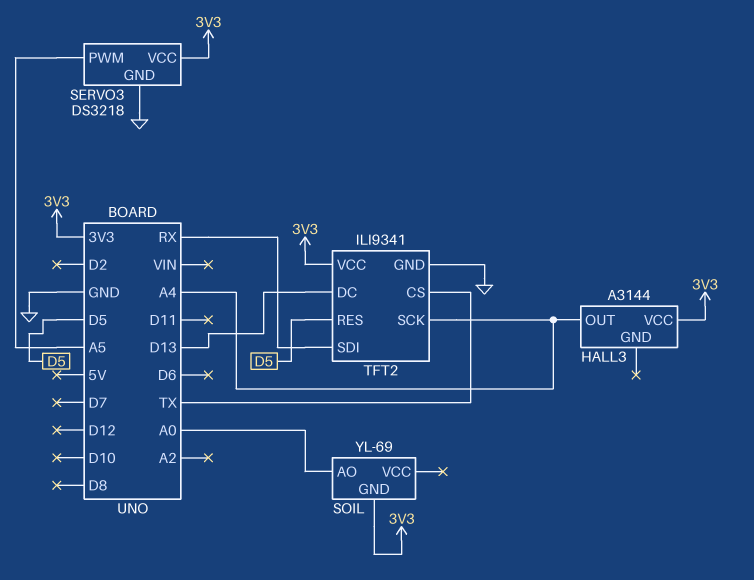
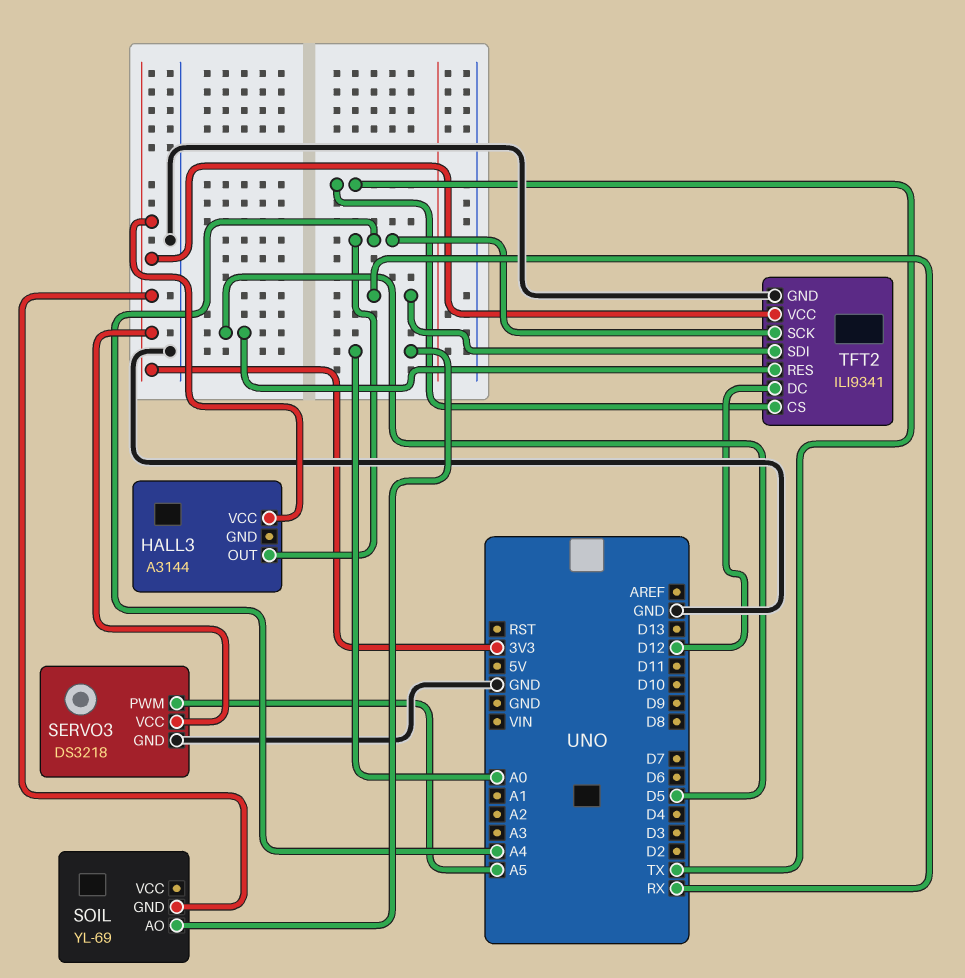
TFT2 pin DC: D13 -> D12

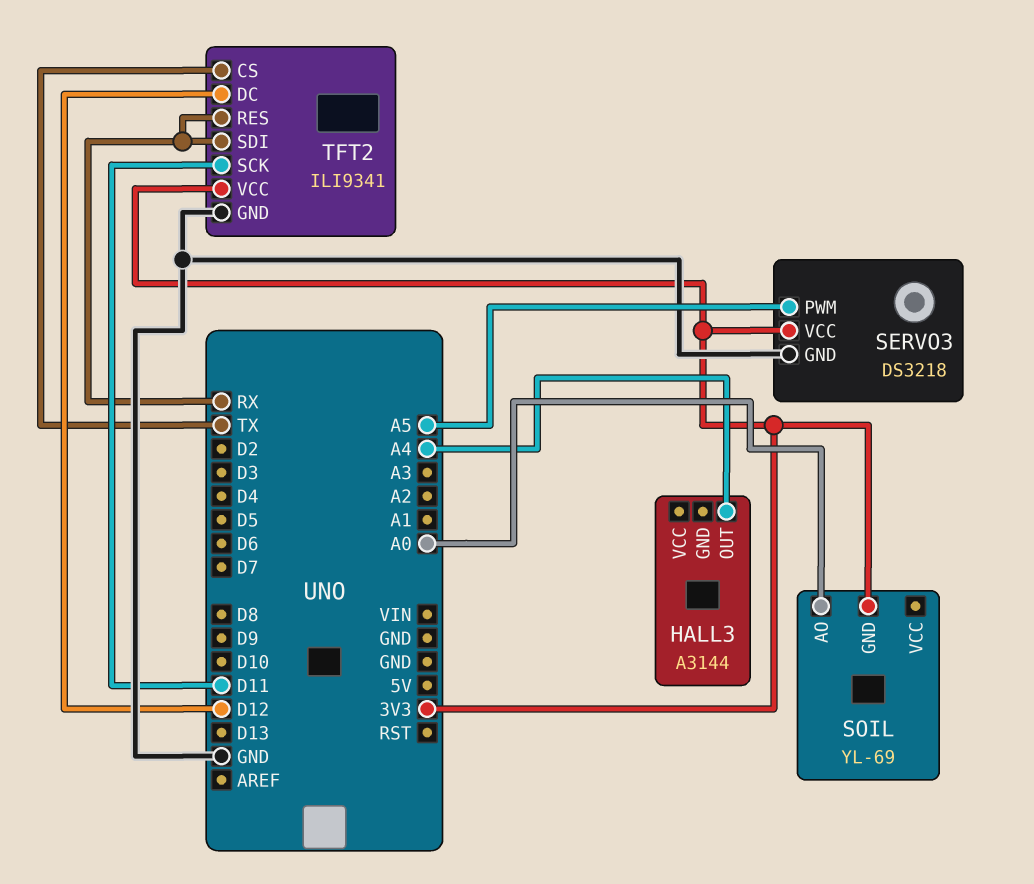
HALL3 pin VCC: 3V3 -> none
TFT2 pin RES: D5 -> RX
TFT2 pin SCK: A4 -> D11

